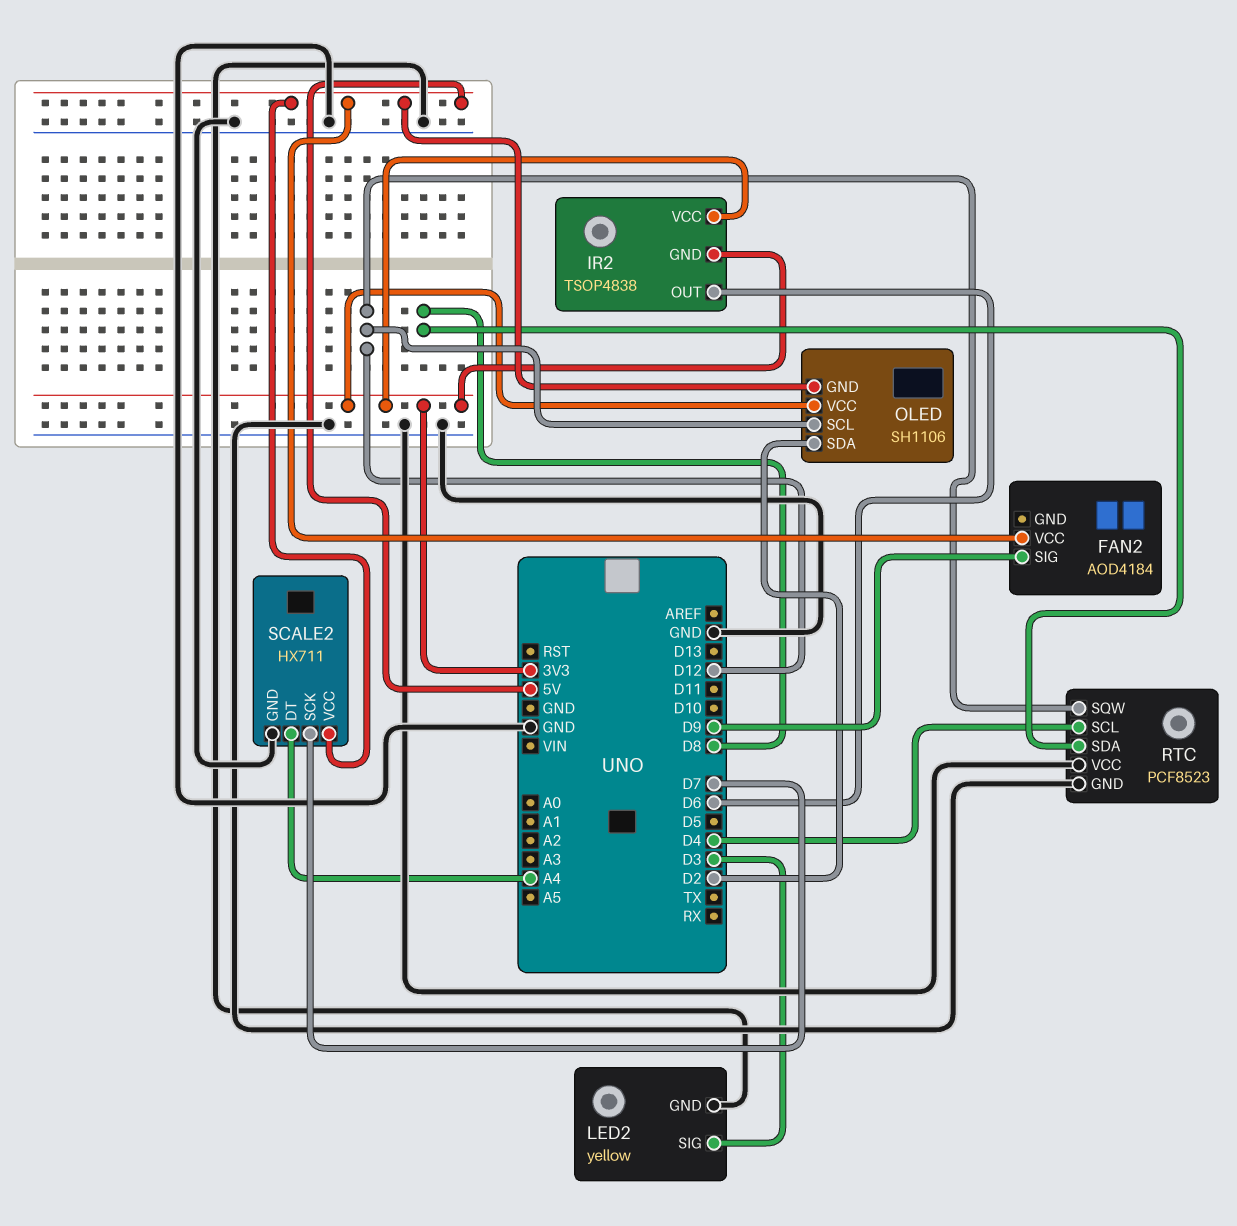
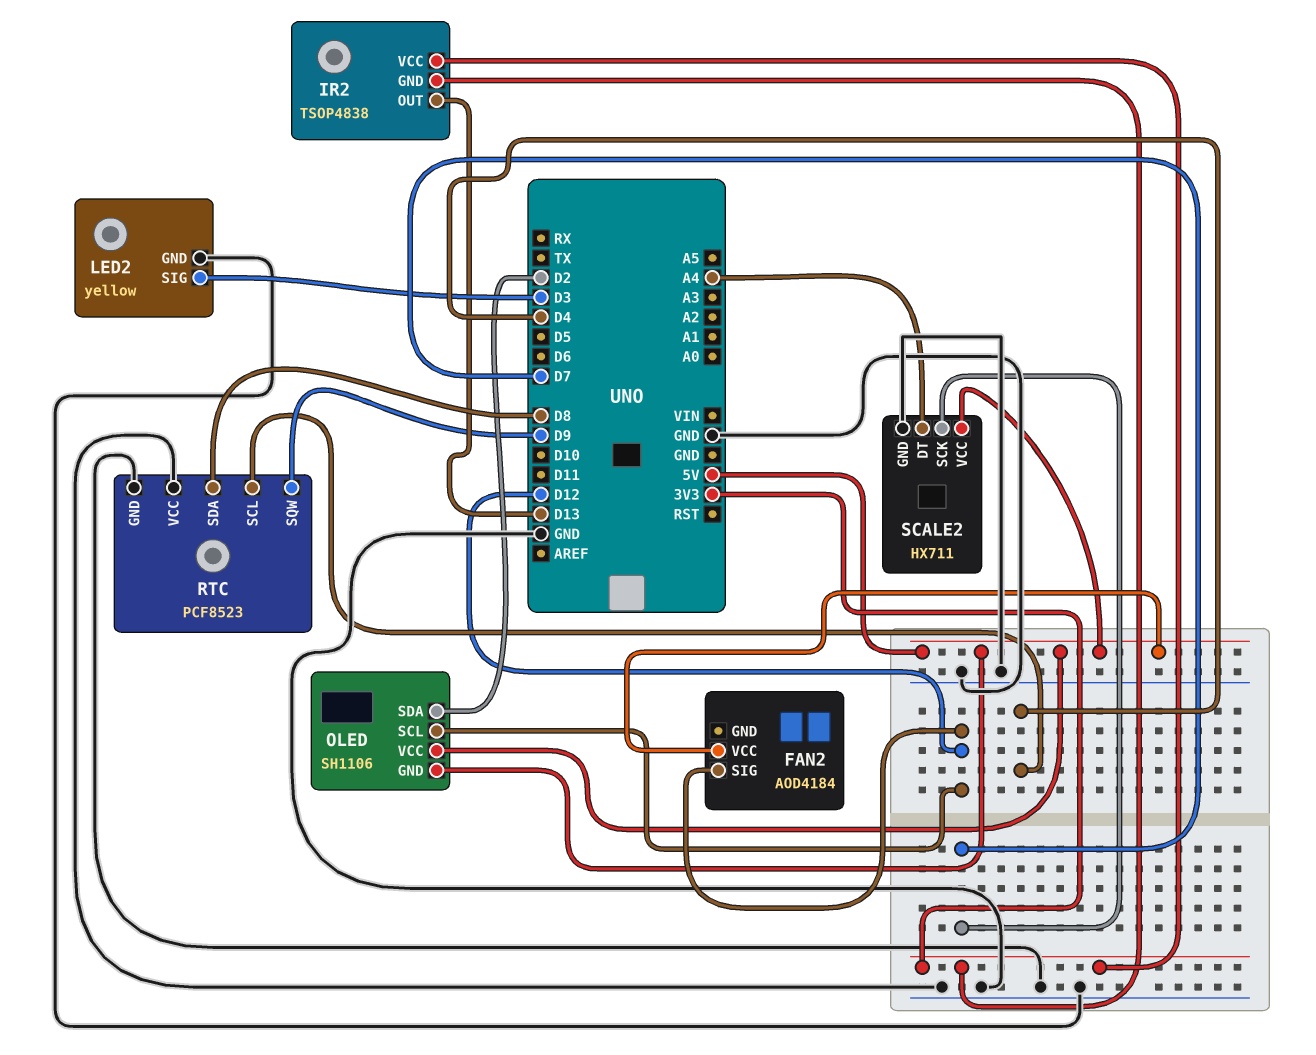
FAN2 pin SIG: D9 -> D12
IR2 pin OUT: D6 -> D13
OLED pin VCC: 3V3 -> 5V
RTC pin SQW: D12 -> D9

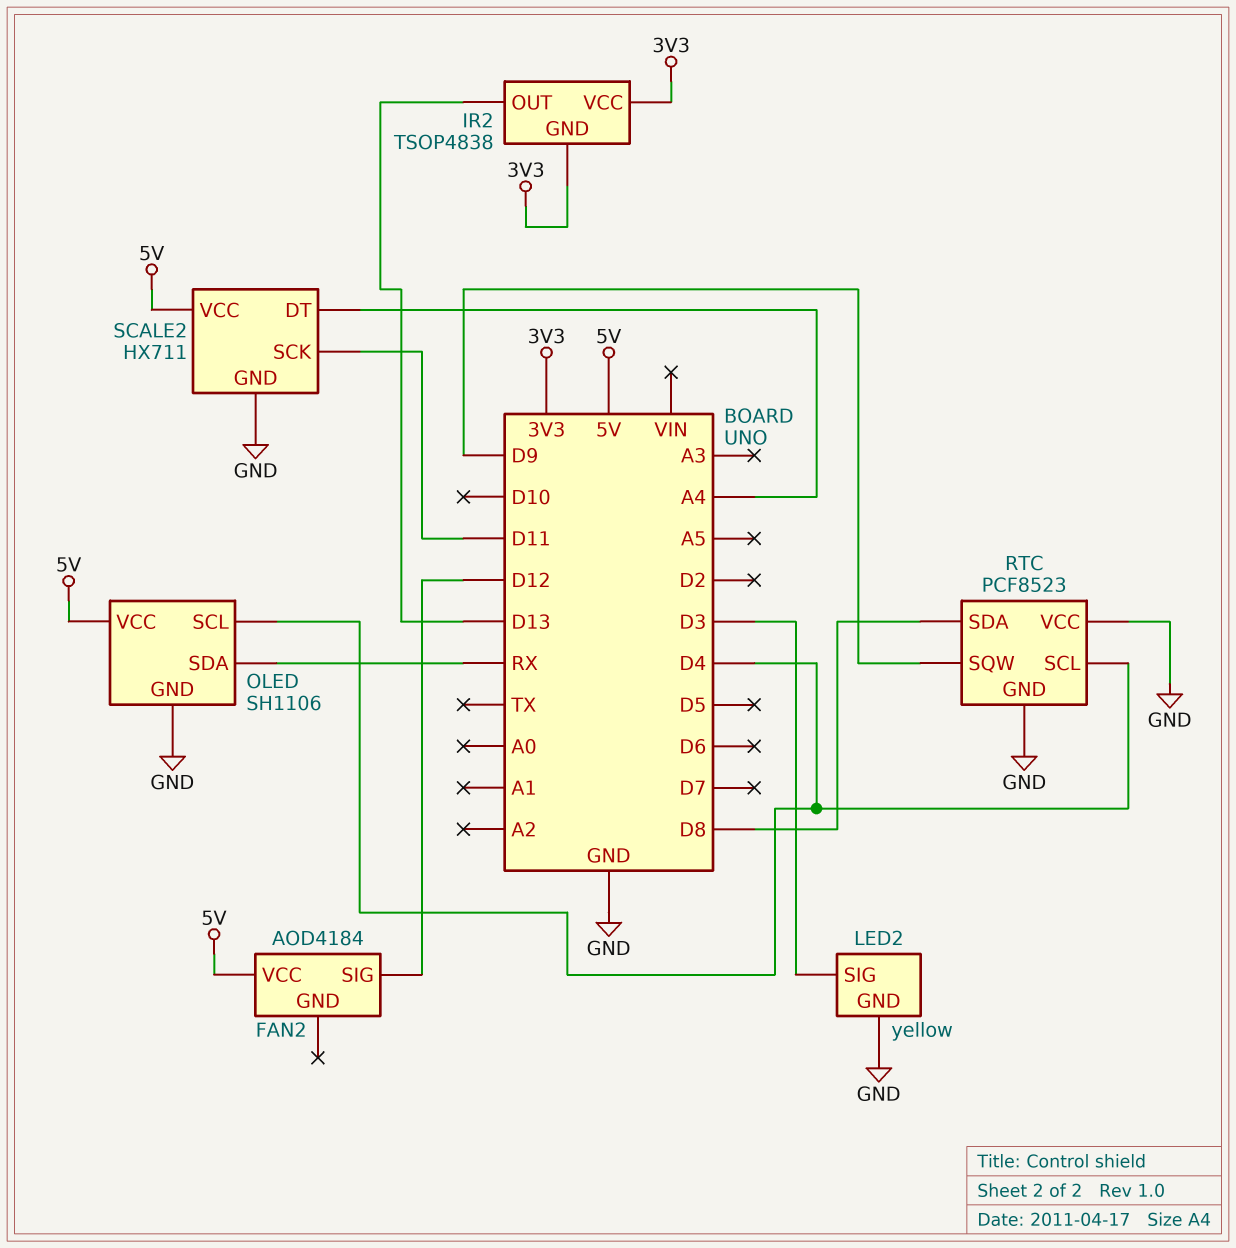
OLED pin GND: 5V -> GND
OLED pin SCL: D12 -> D4
OLED pin SDA: D2 -> RX
SCALE2 pin SCK: D7 -> D11

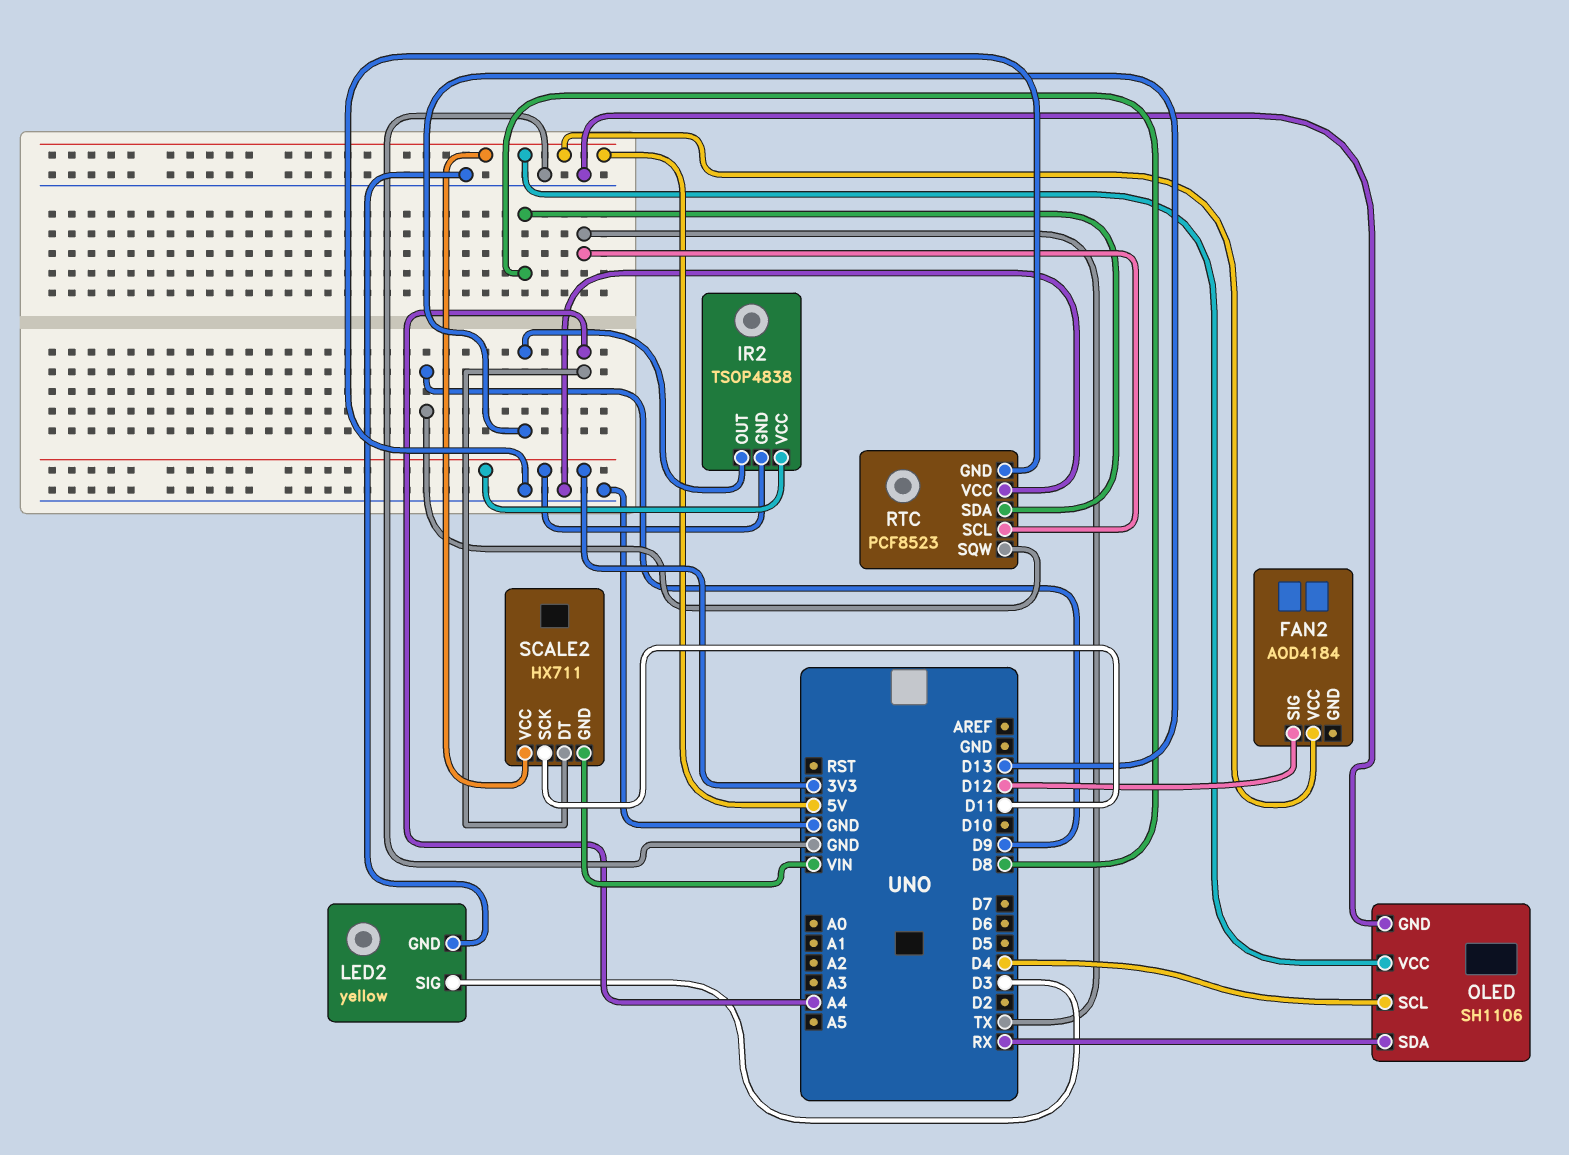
RTC pin SCL: D4 -> TX
SCALE2 pin GND: GND -> VIN

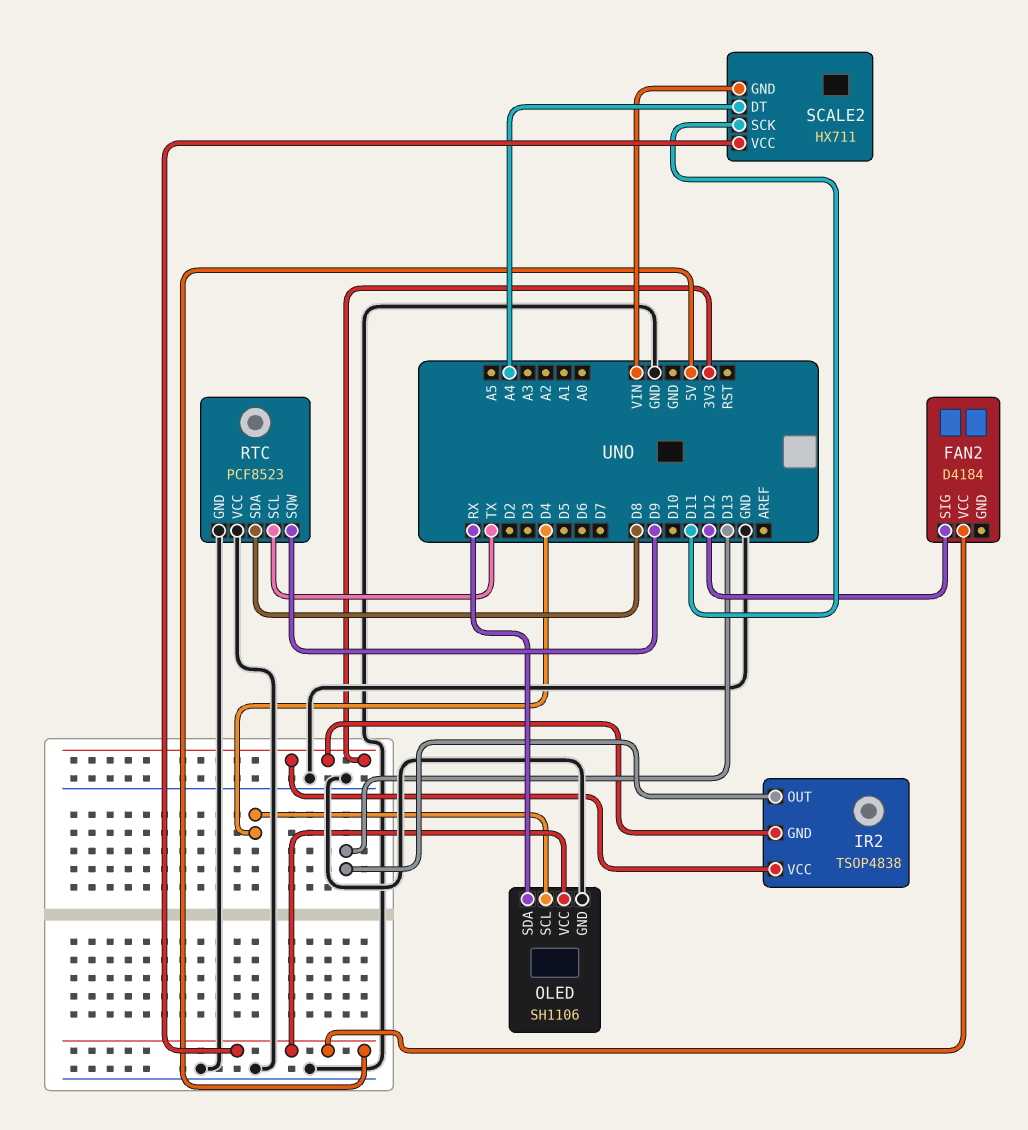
FAN2: AOD4184 -> D4184
LED2: yellow -> none
LED2 pin GND: GND -> none
LED2 pin SIG: D3 -> none

